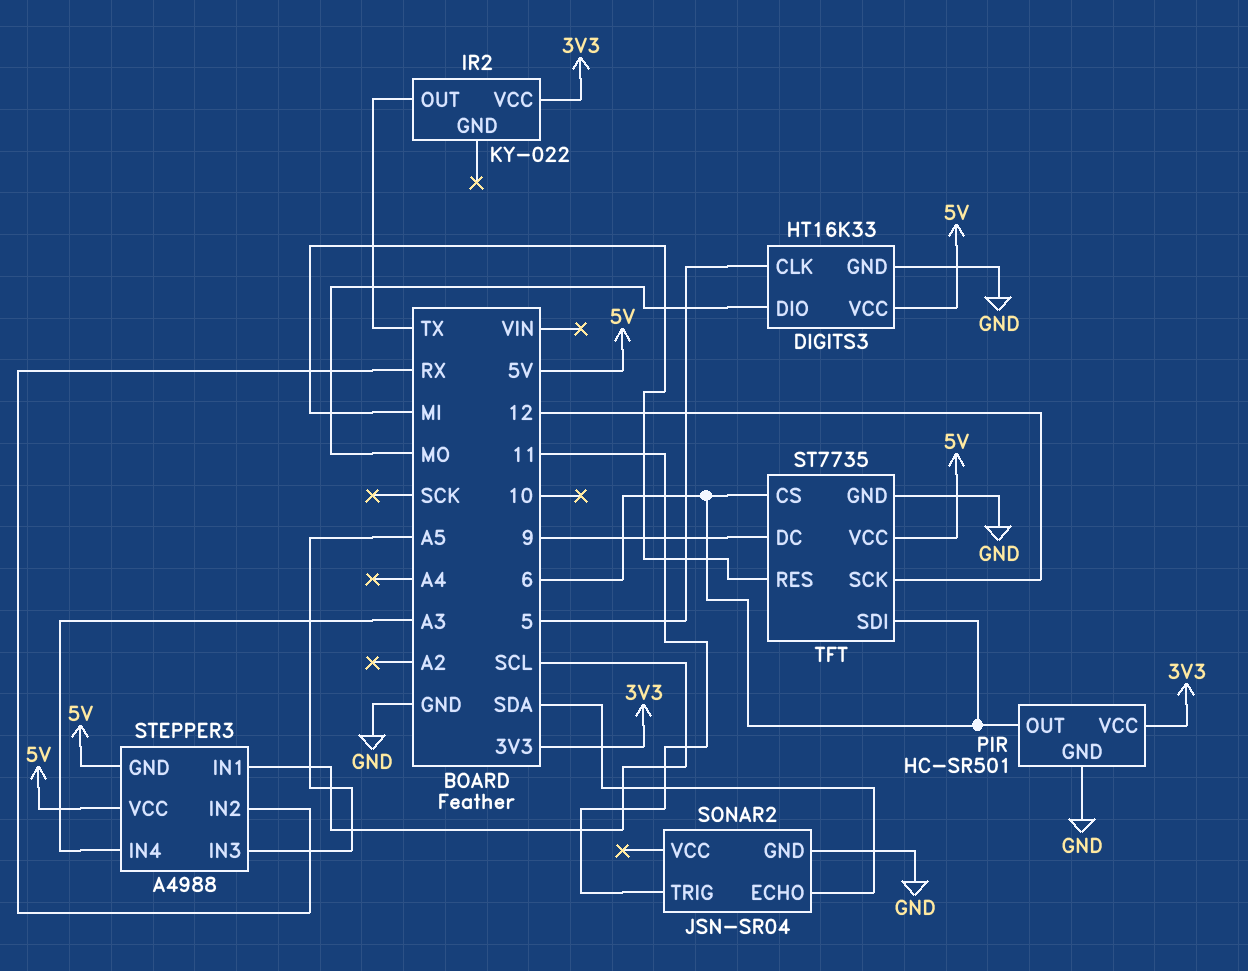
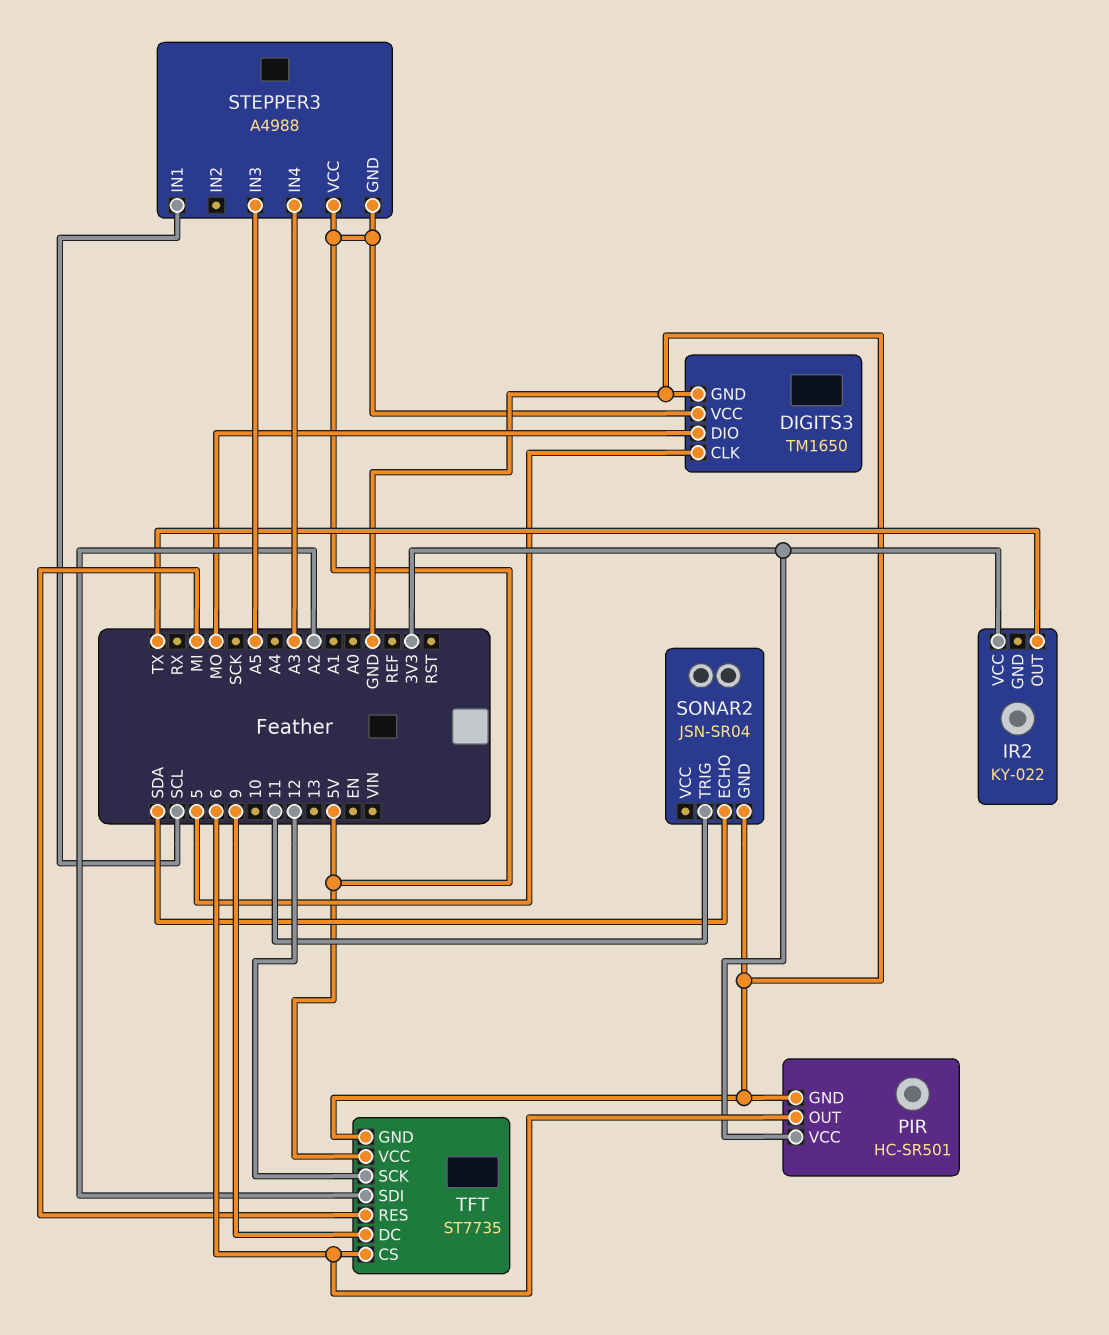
DIGITS3: HT16K33 -> TM1650
STEPPER3 pin IN2: RX -> none
TFT pin SDI: 6 -> A2

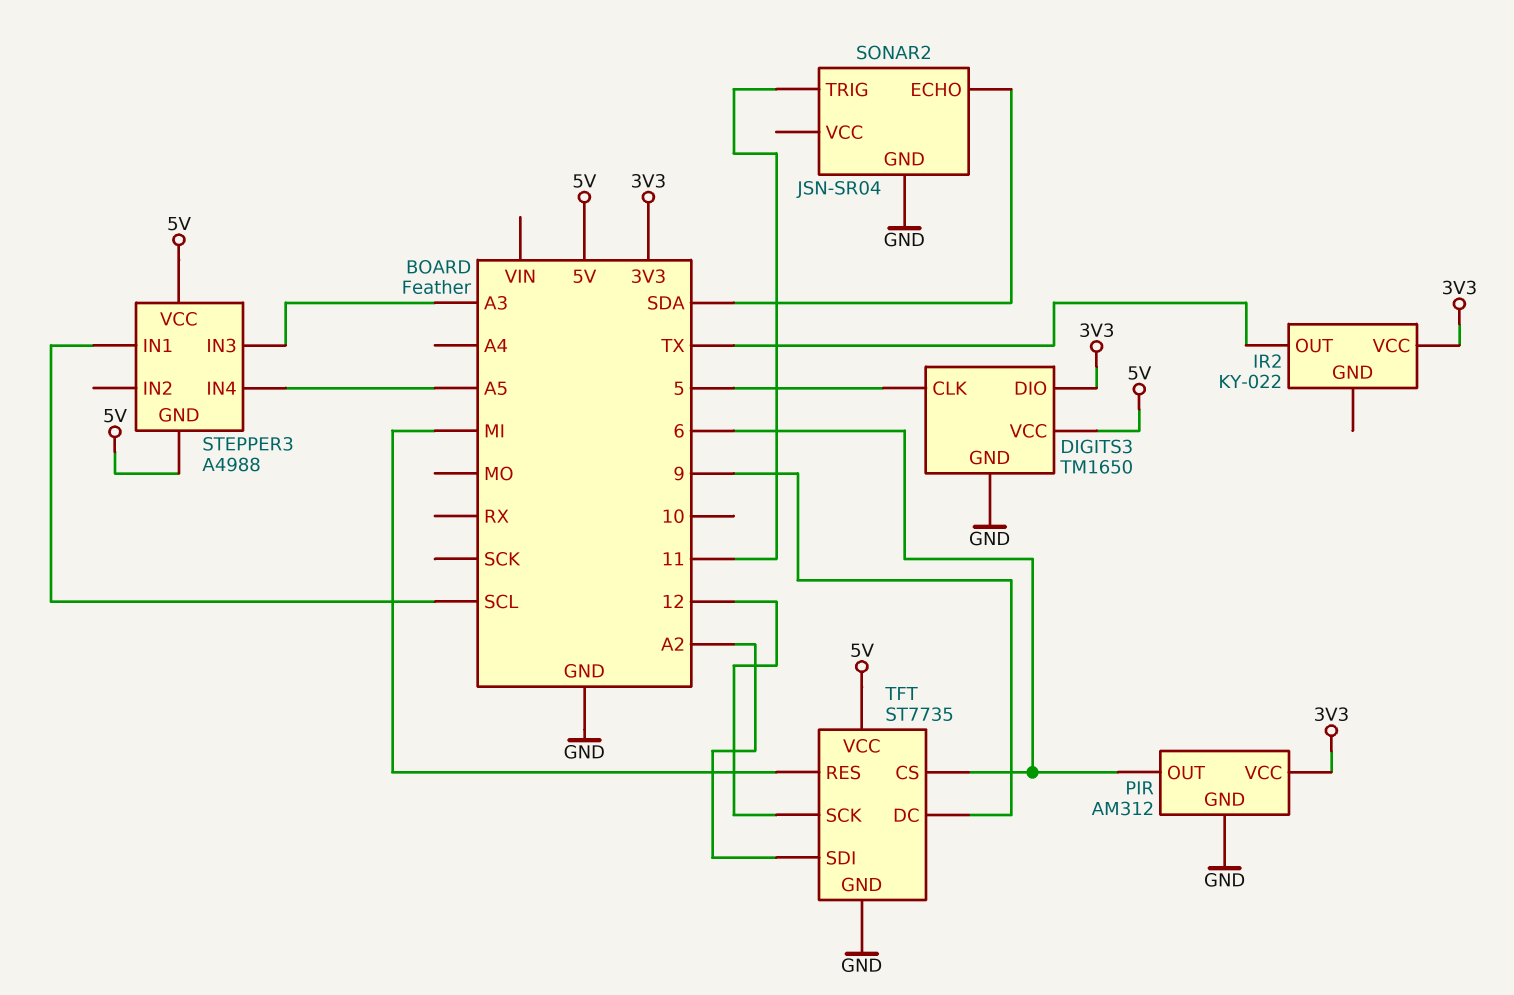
DIGITS3 pin DIO: MO -> 3V3
PIR: HC-SR501 -> AM312
STEPPER3 pin IN3: A5 -> A3
STEPPER3 pin IN4: A3 -> A5

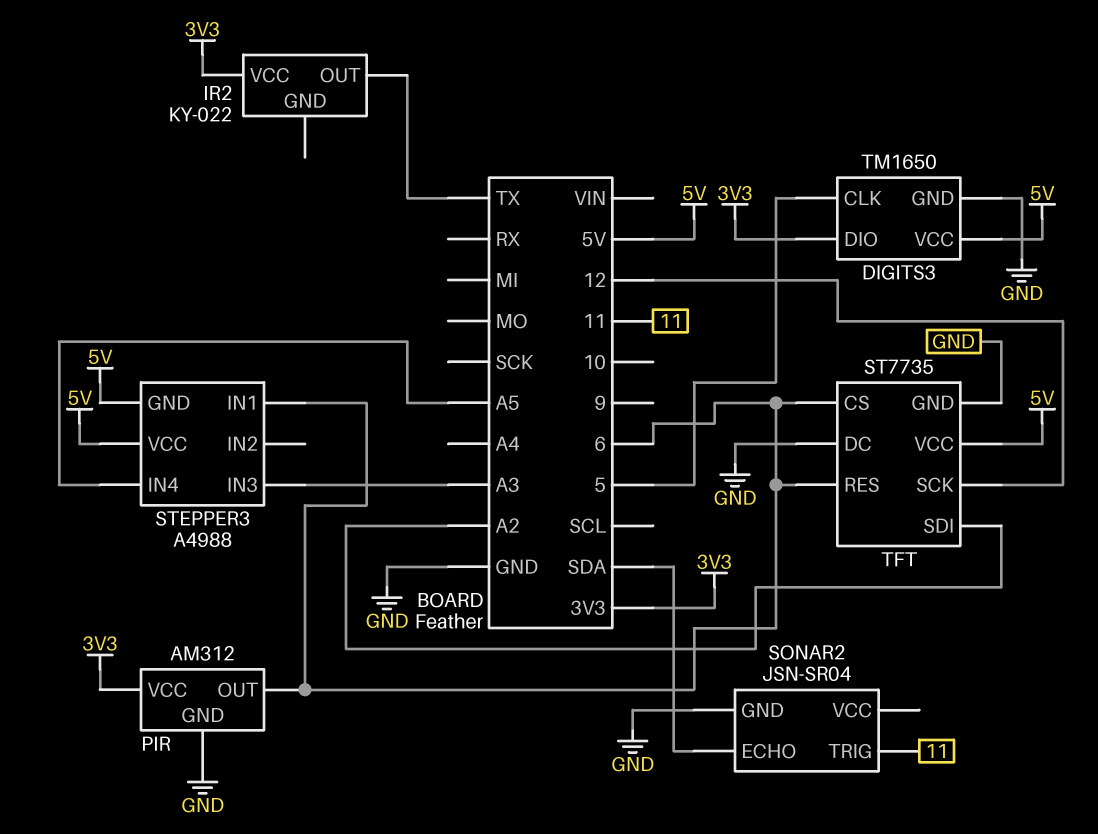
STEPPER3 pin IN1: SCL -> 6
TFT pin DC: 9 -> GND
TFT pin RES: MI -> 6

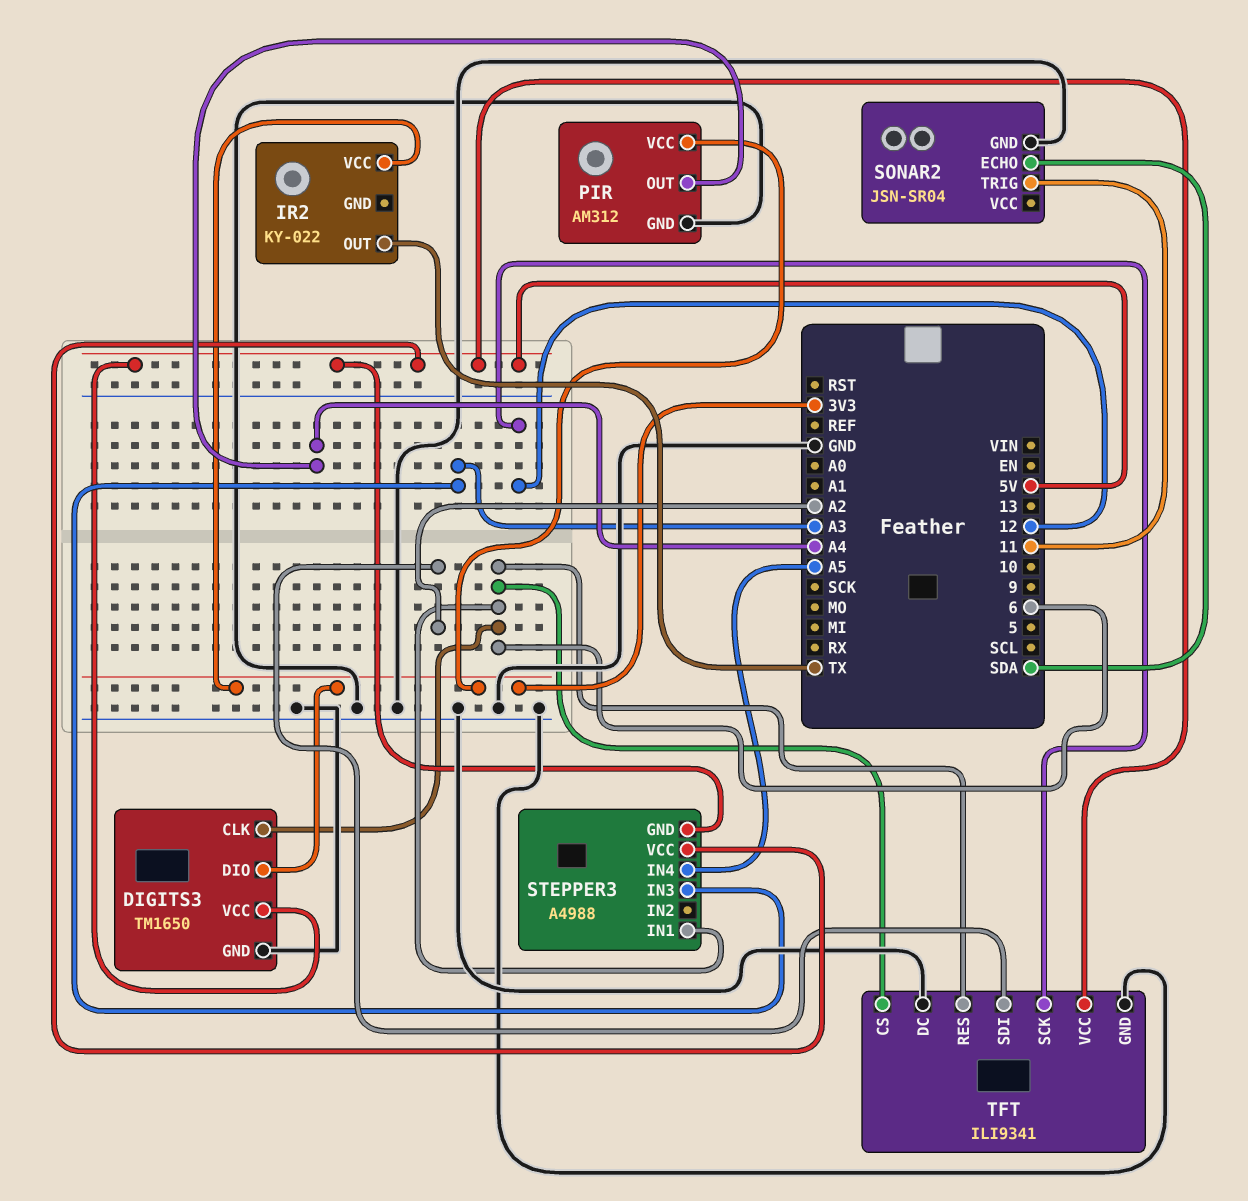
DIGITS3 pin CLK: 5 -> 6
PIR pin OUT: 6 -> A4
TFT: ST7735 -> ILI9341

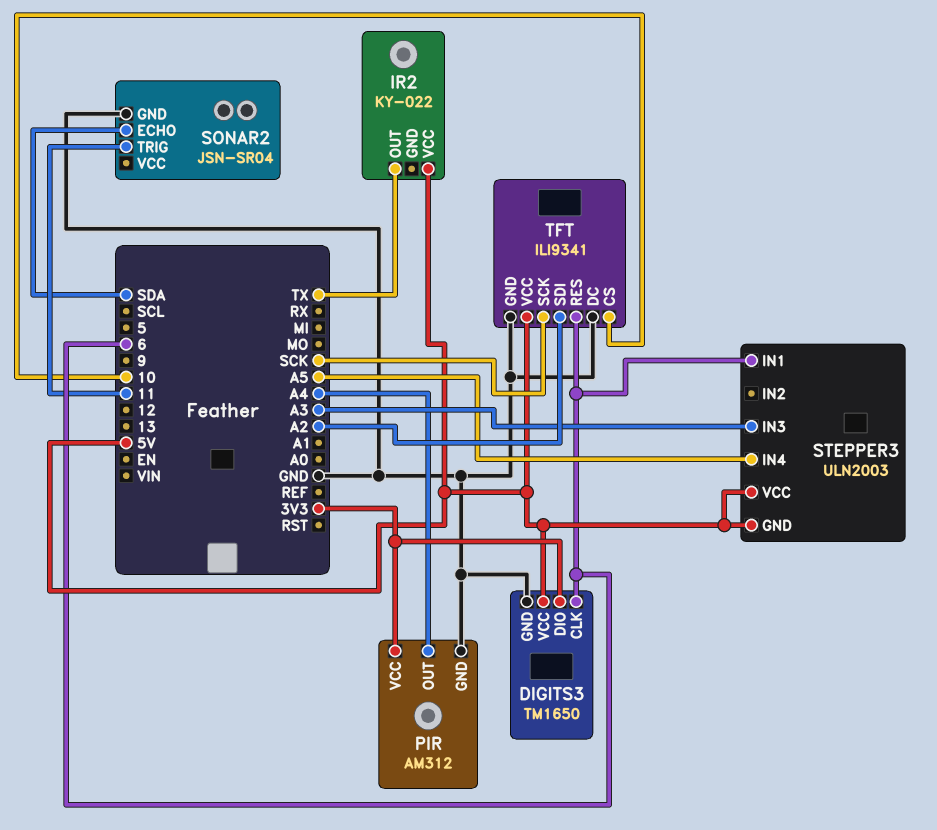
IR2 pin VCC: 3V3 -> 5V
STEPPER3: A4988 -> ULN2003
TFT pin CS: 6 -> 10
TFT pin SCK: 12 -> SCK

